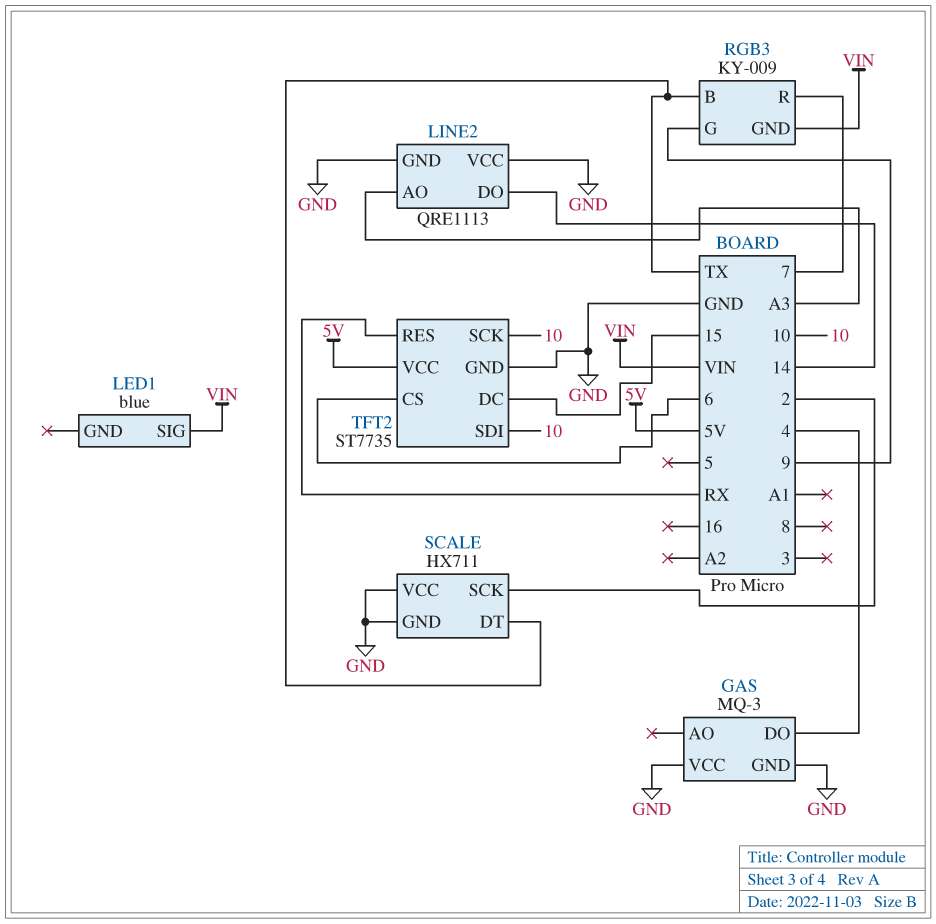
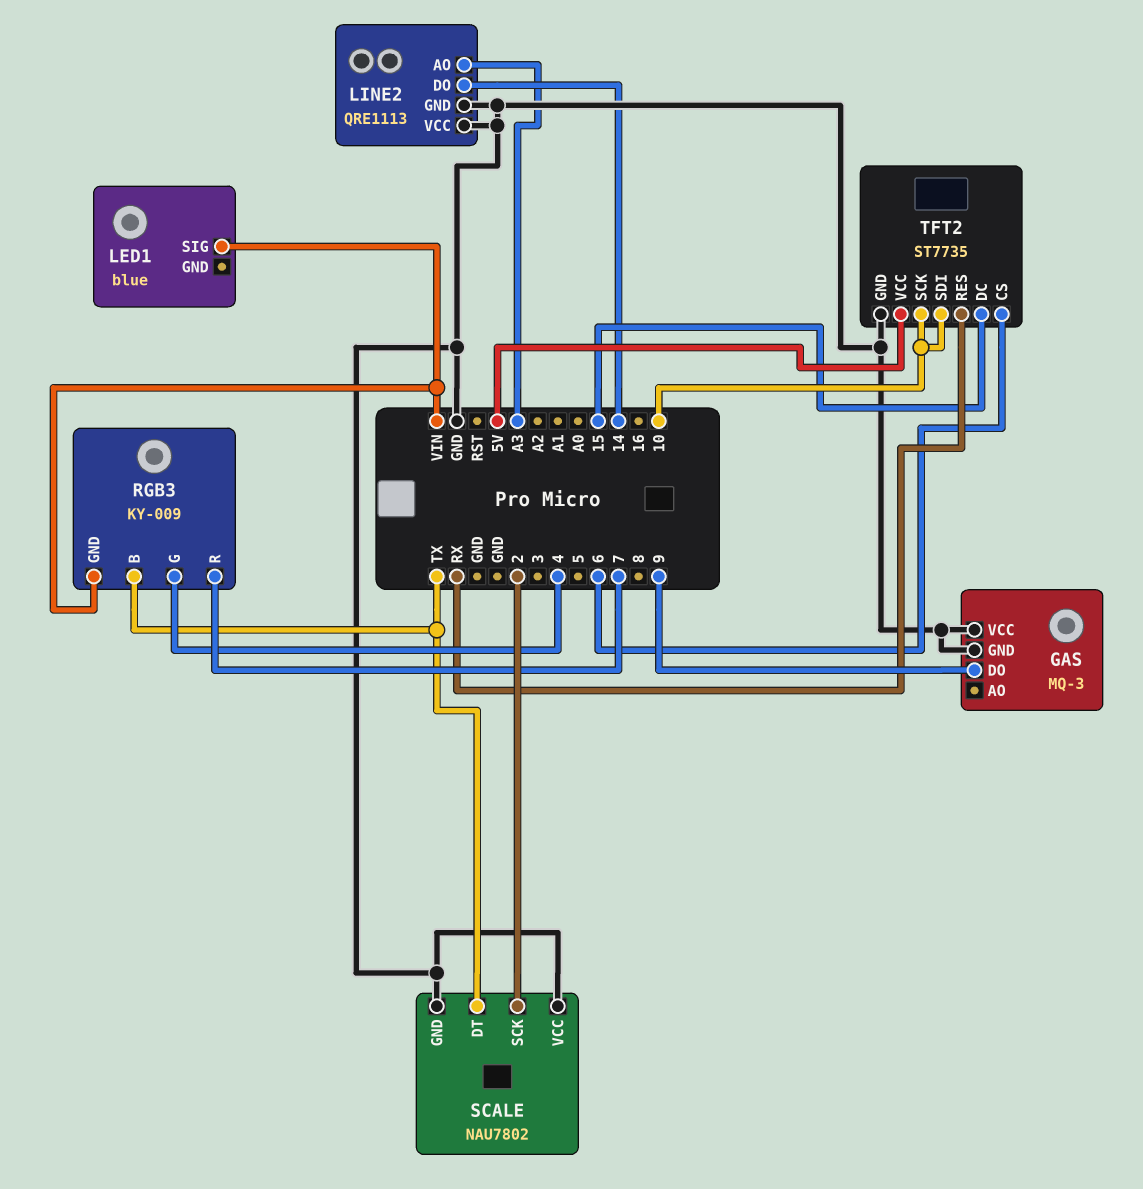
GAS pin DO: 4 -> 9
RGB3 pin G: 9 -> 4
SCALE: HX711 -> NAU7802

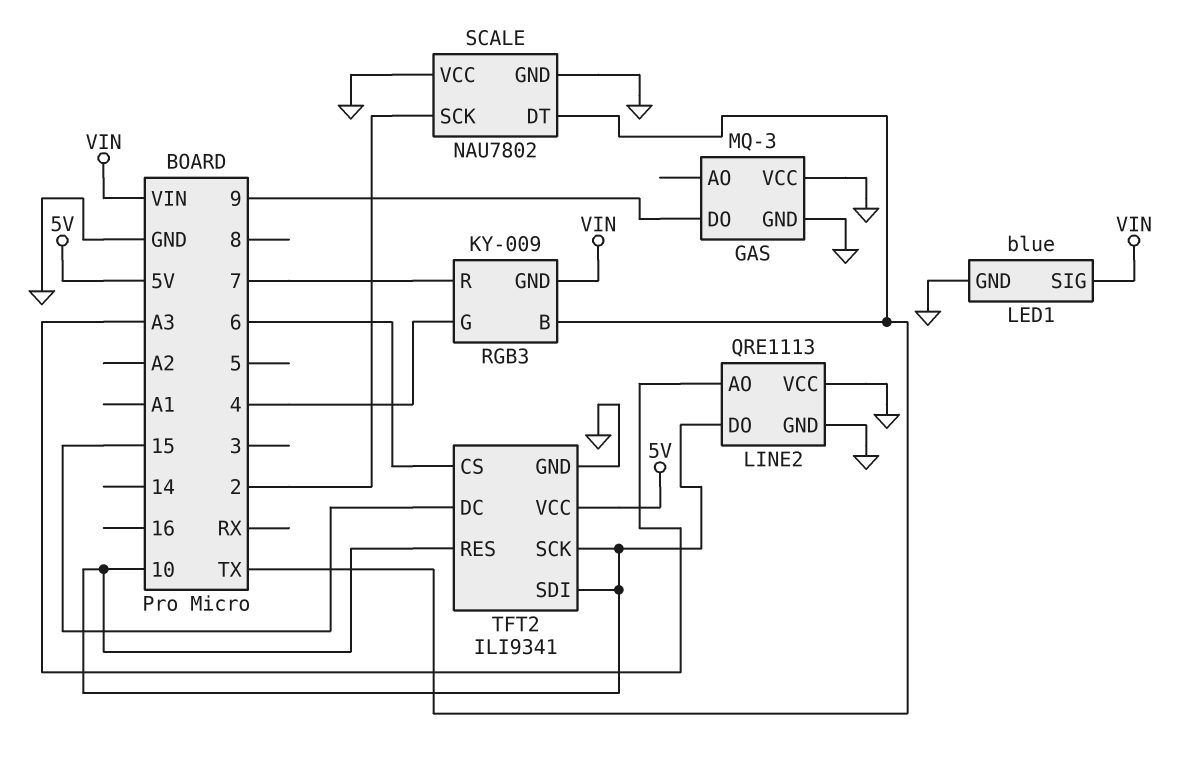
LED1 pin GND: none -> GND
LINE2 pin DO: 14 -> 10
TFT2: ST7735 -> ILI9341
TFT2 pin RES: RX -> 10

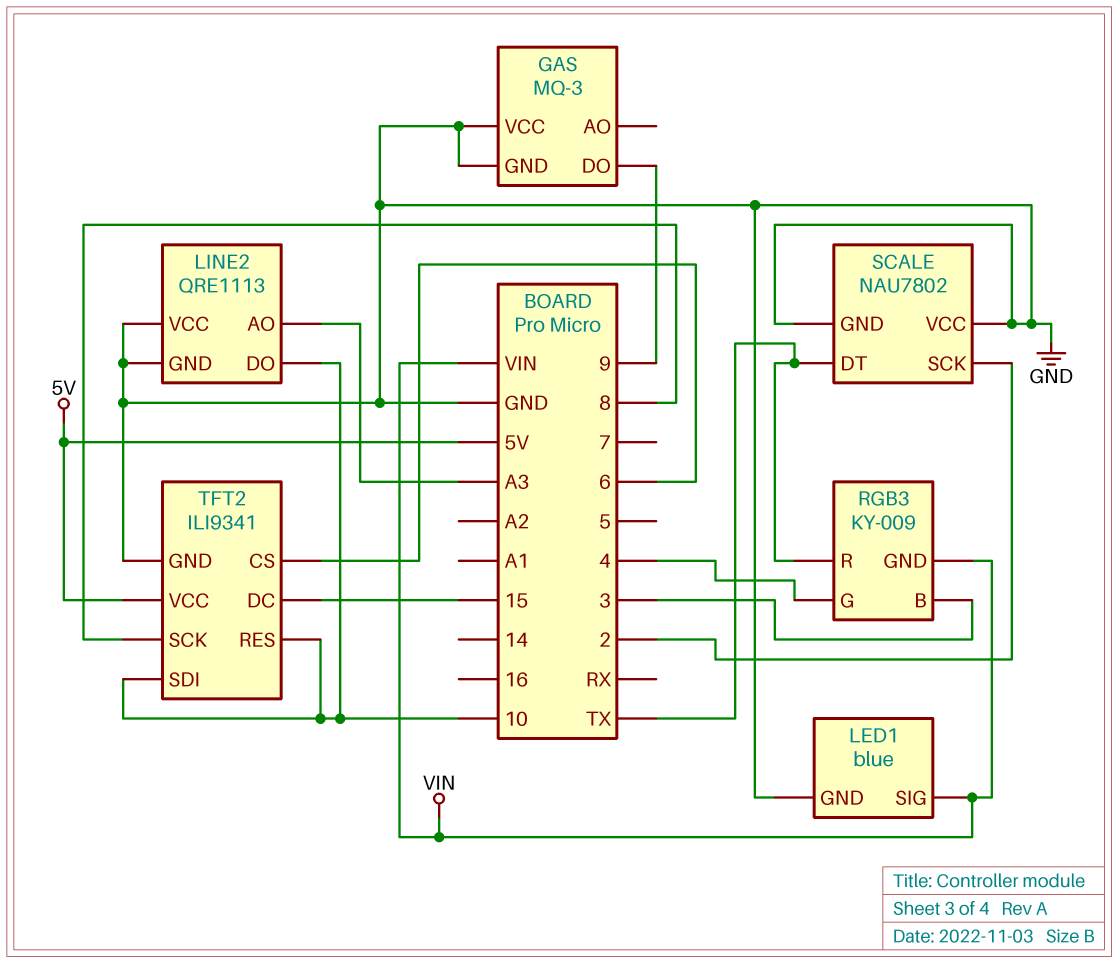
RGB3 pin B: TX -> 3
RGB3 pin R: 7 -> TX
TFT2 pin SCK: 10 -> 8

